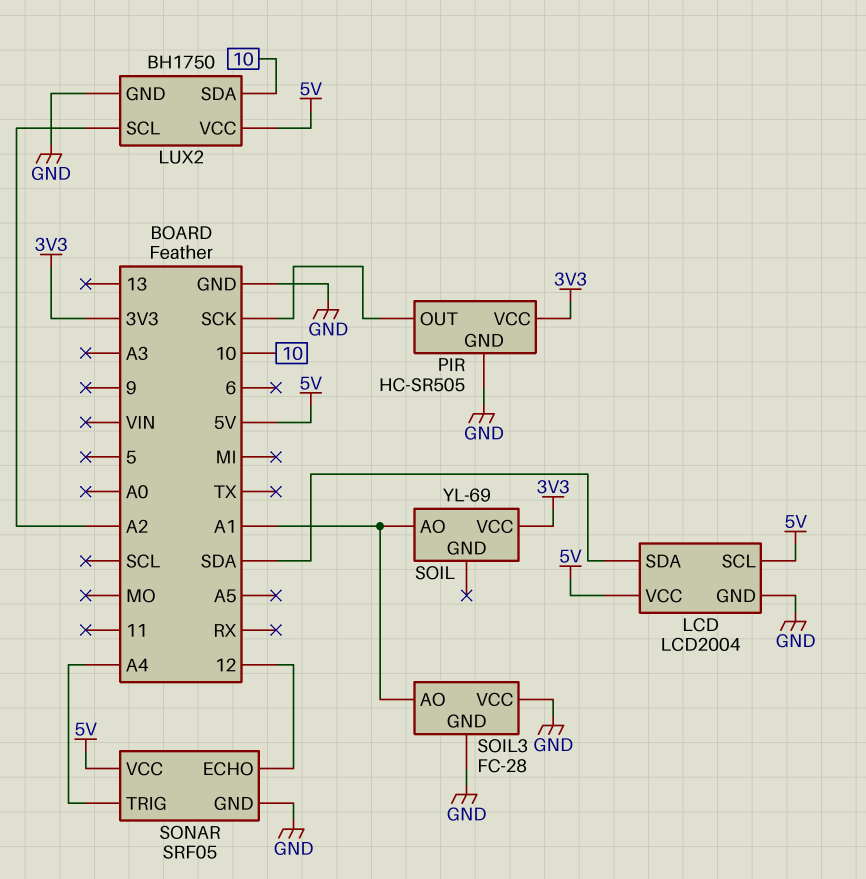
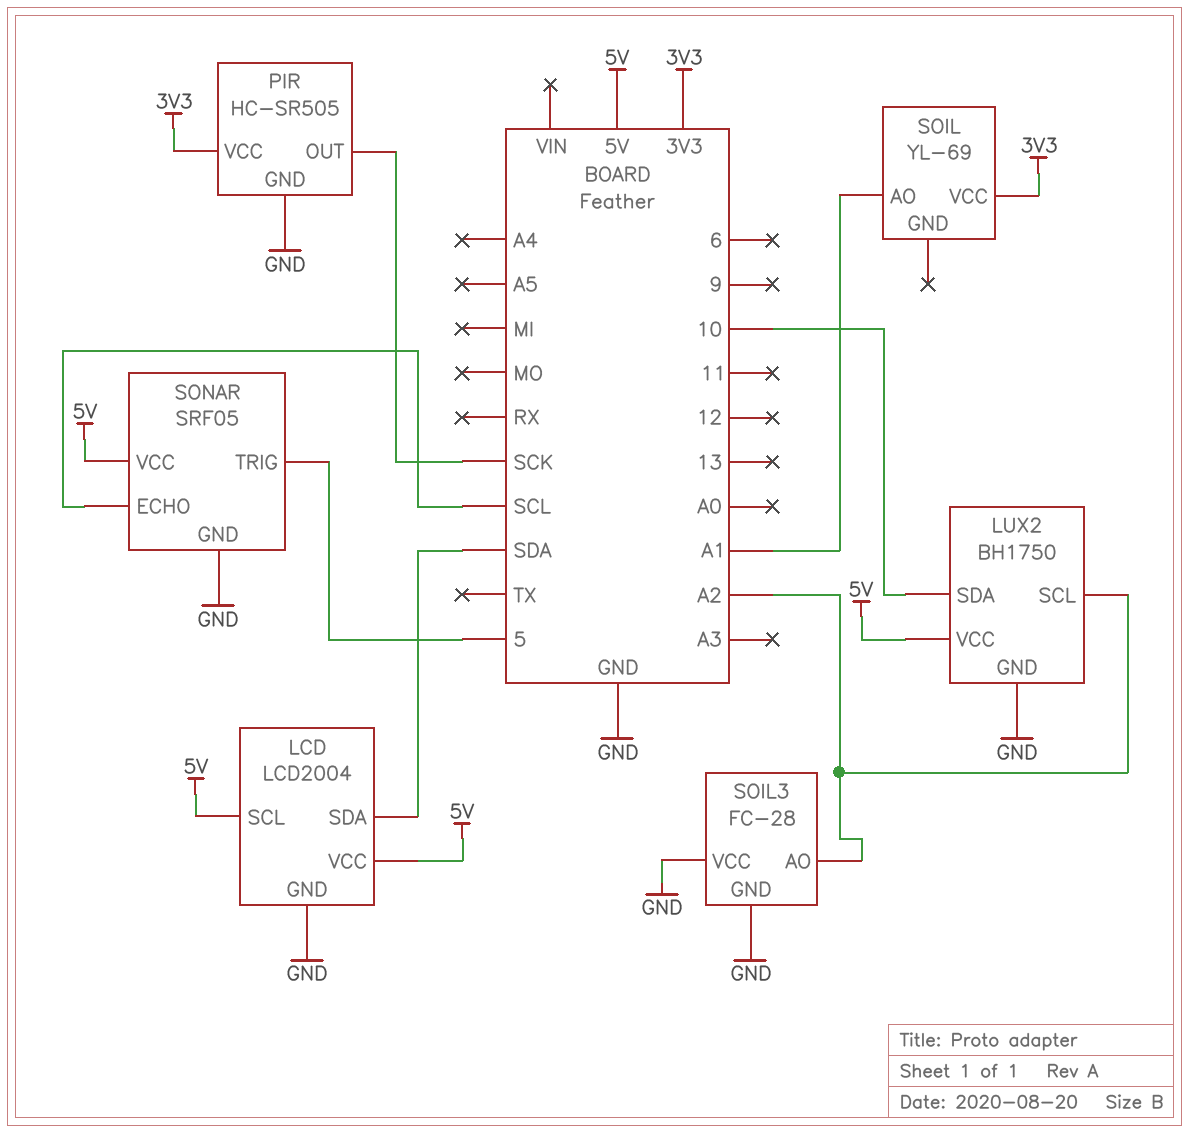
SOIL3 pin AO: A1 -> A2
SONAR pin ECHO: 12 -> SCL
SONAR pin TRIG: A4 -> 5

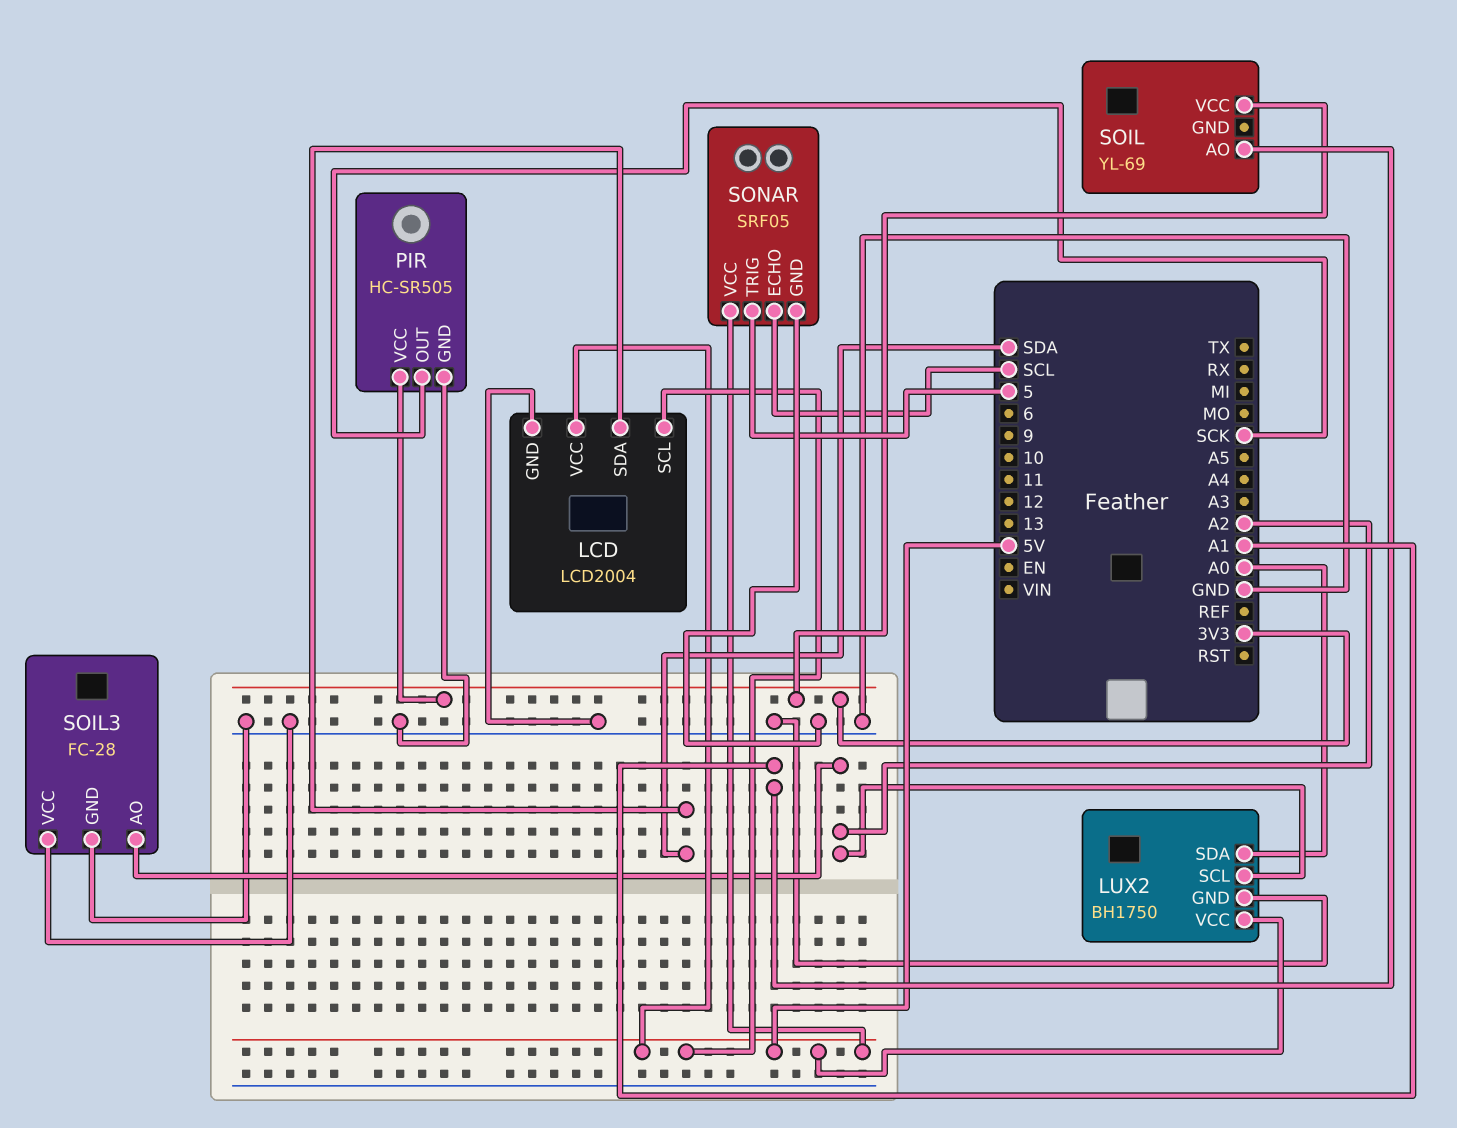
LUX2 pin SDA: 10 -> A0

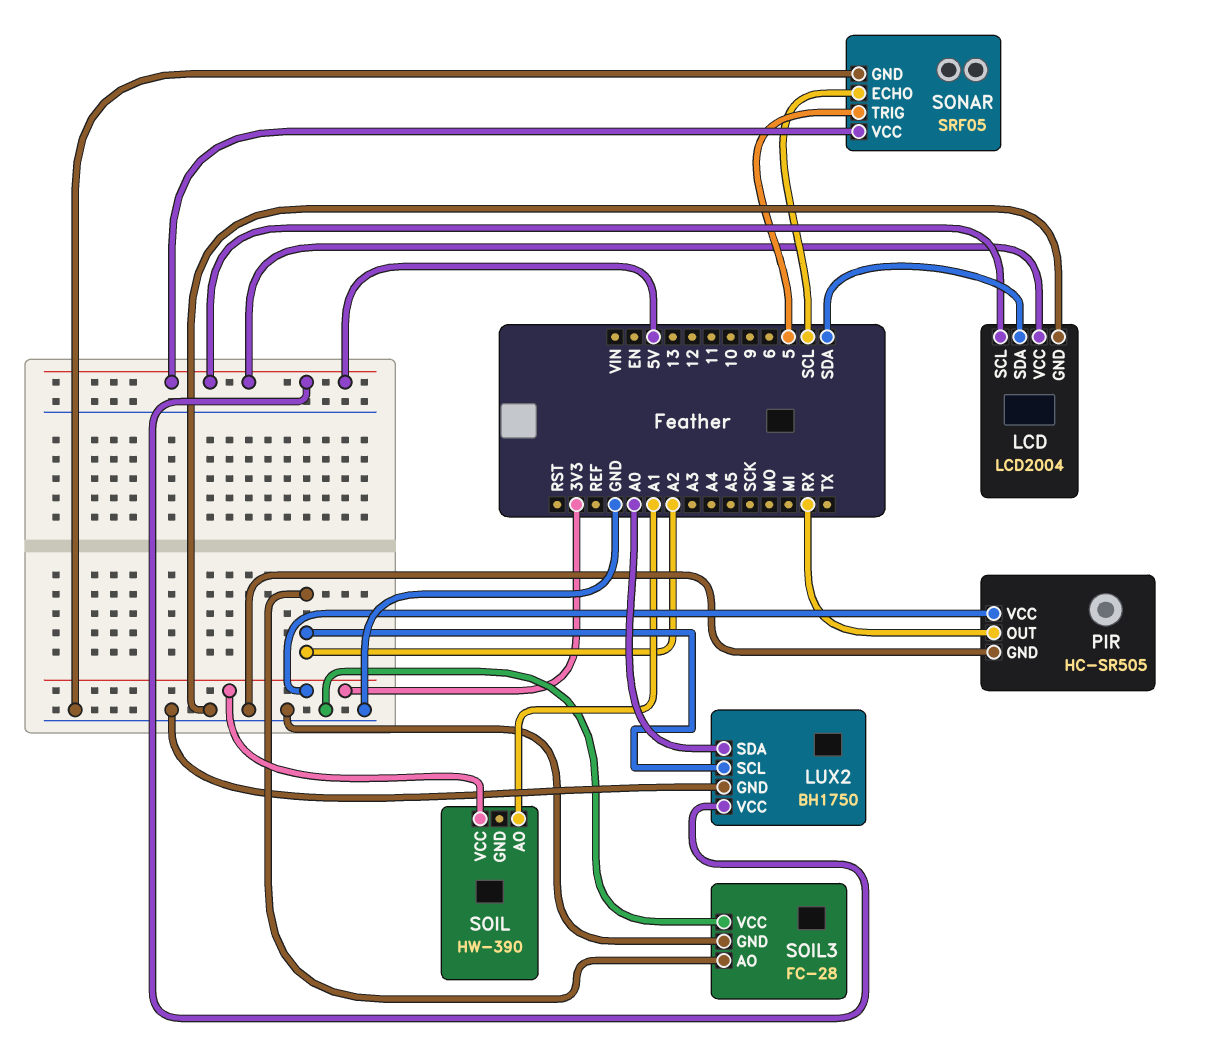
PIR pin OUT: SCK -> RX
SOIL: YL-69 -> HW-390

